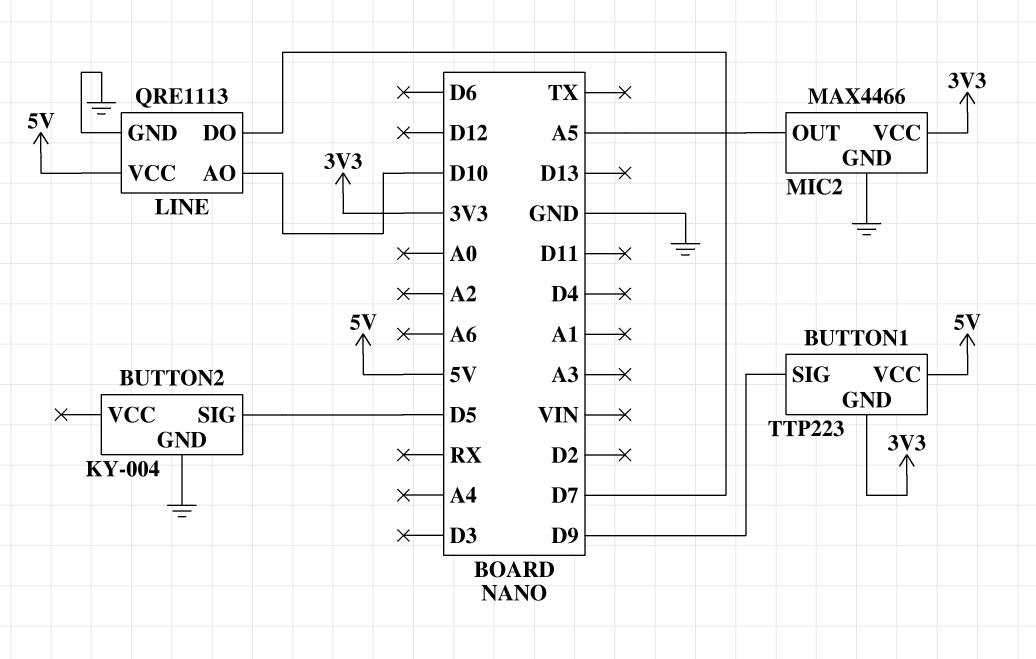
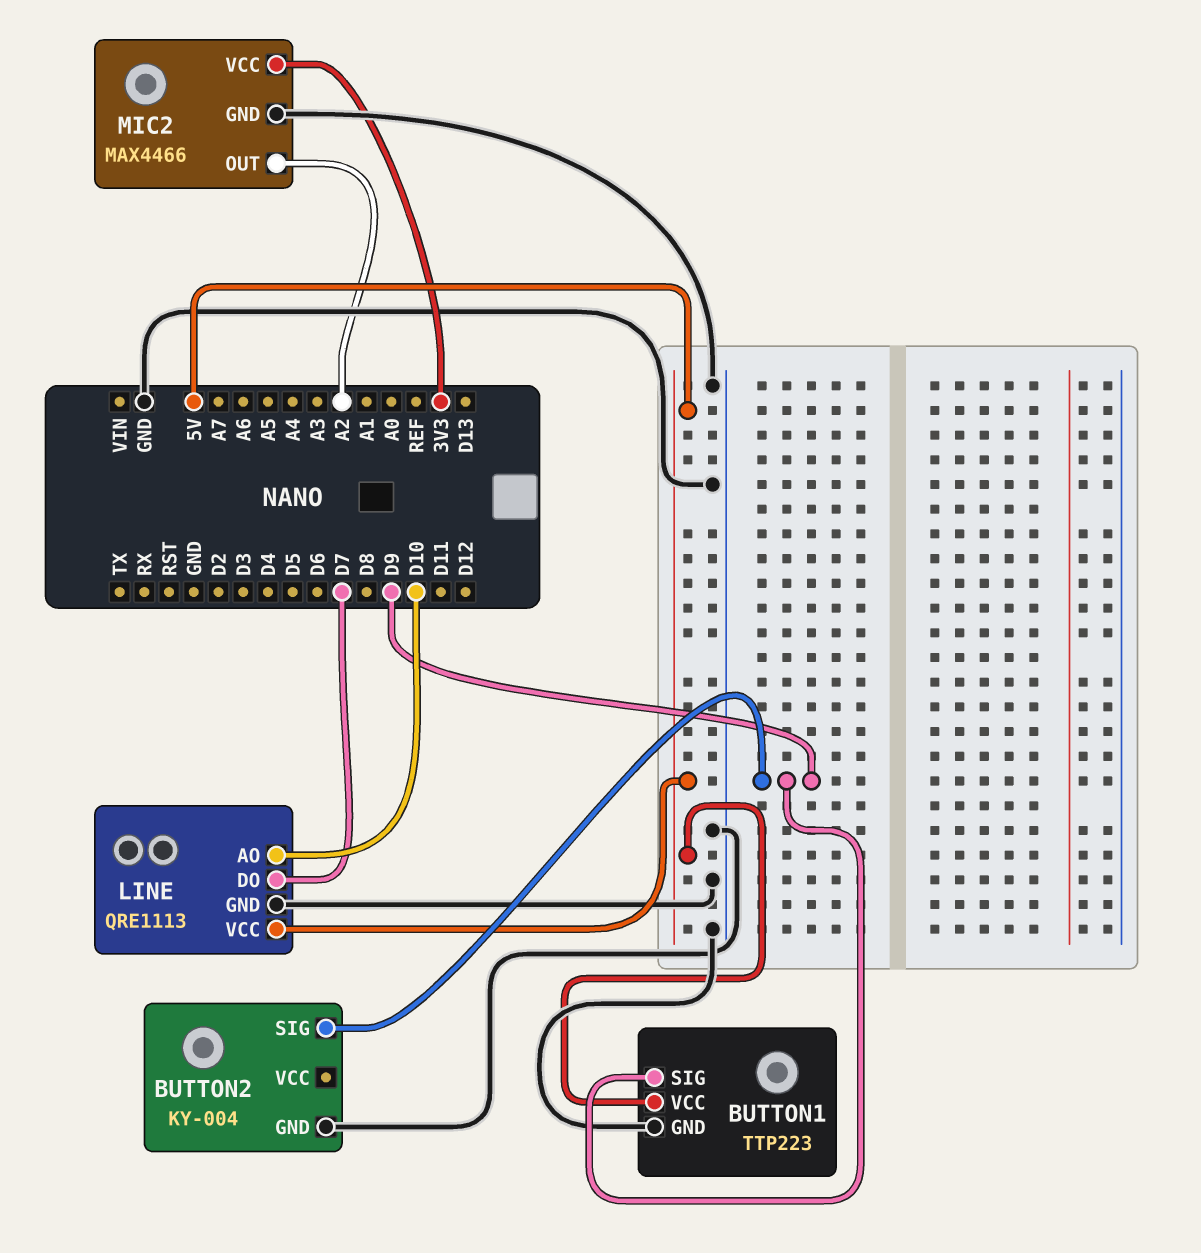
BUTTON1 pin GND: 3V3 -> GND
BUTTON2 pin SIG: D5 -> D9
MIC2 pin OUT: A5 -> A2

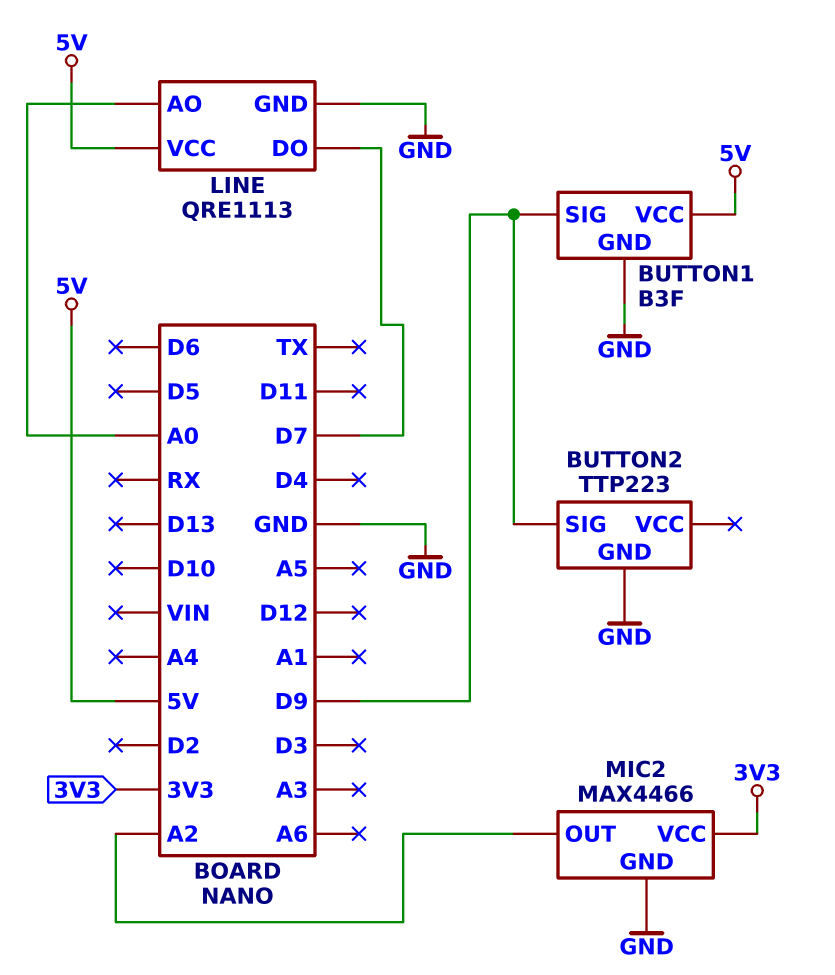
BUTTON1: TTP223 -> B3F
BUTTON2: KY-004 -> TTP223
LINE pin AO: D10 -> A0

